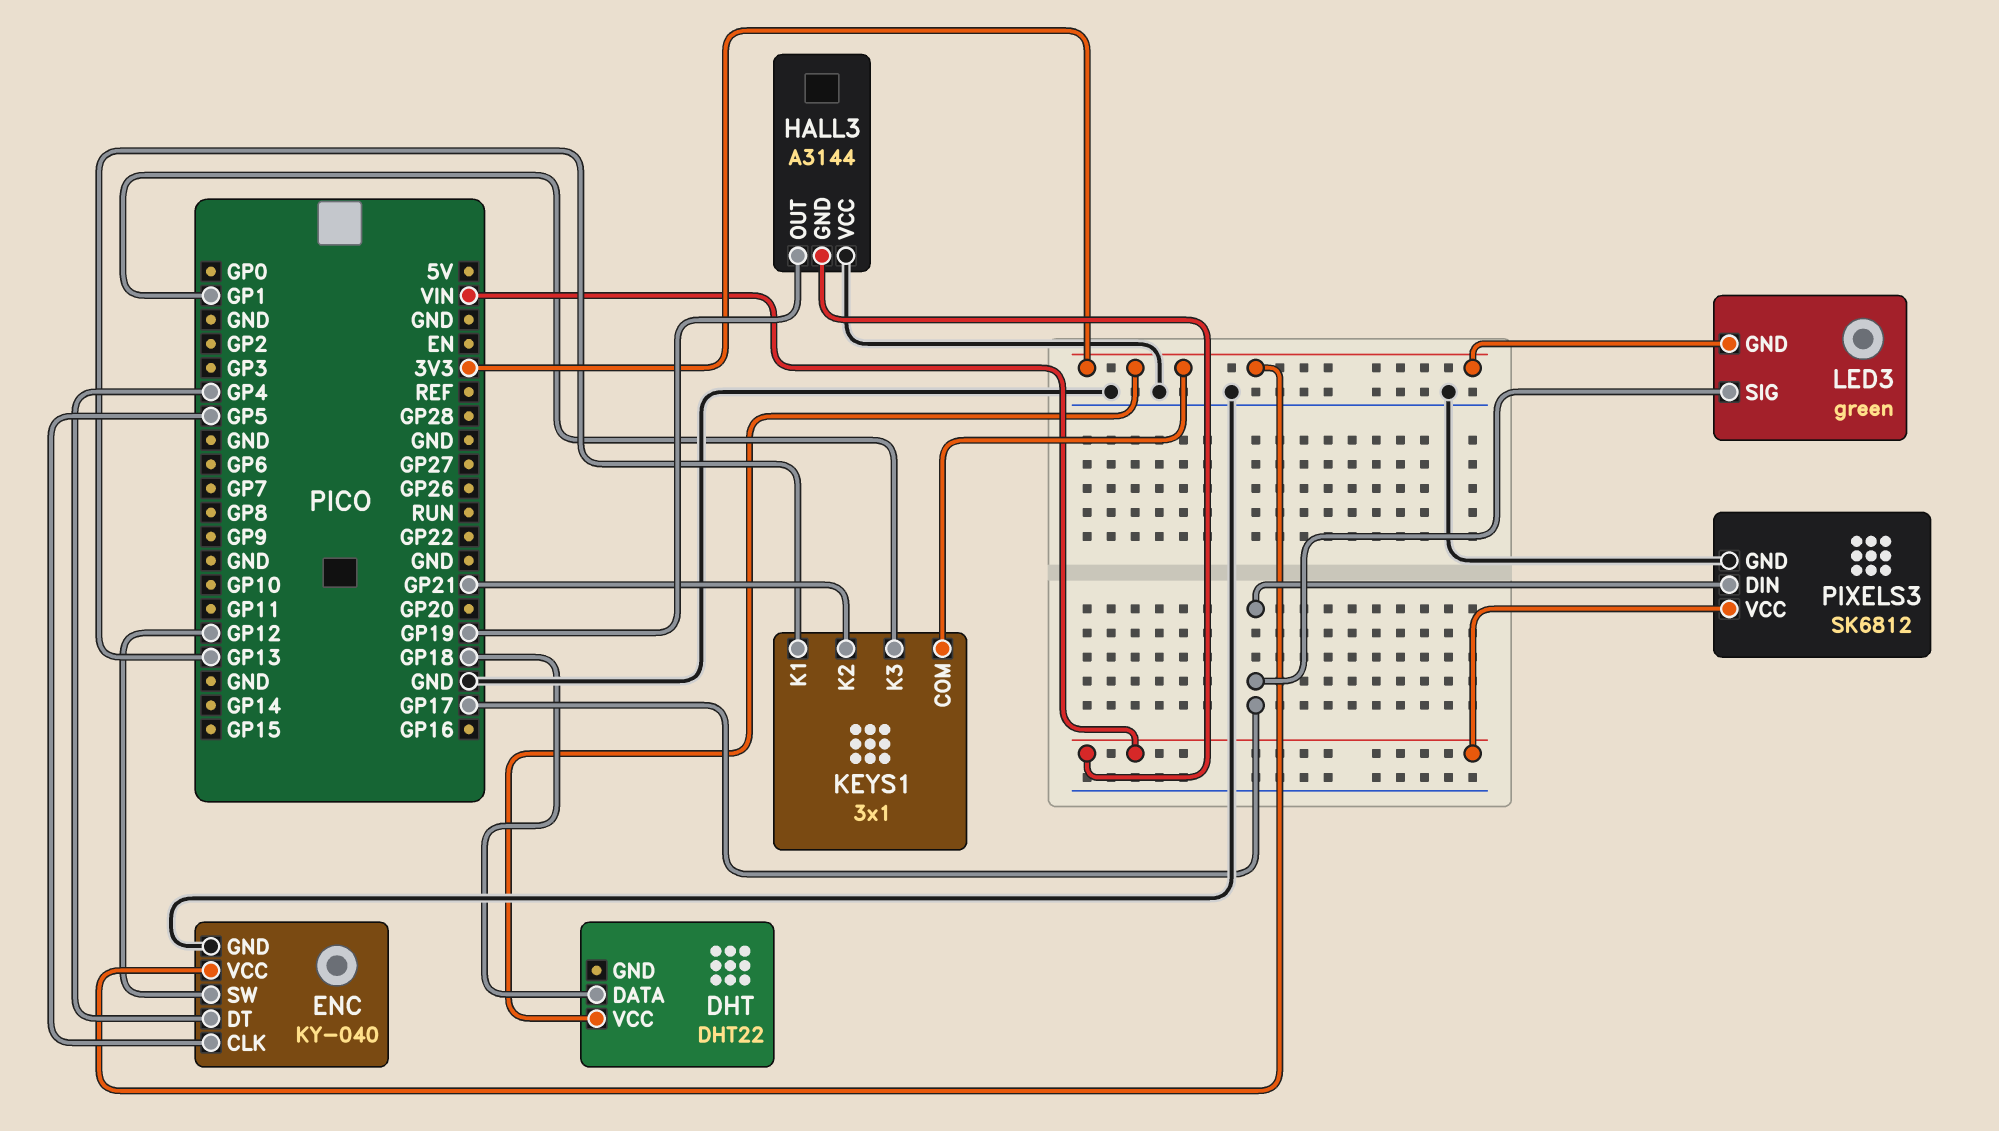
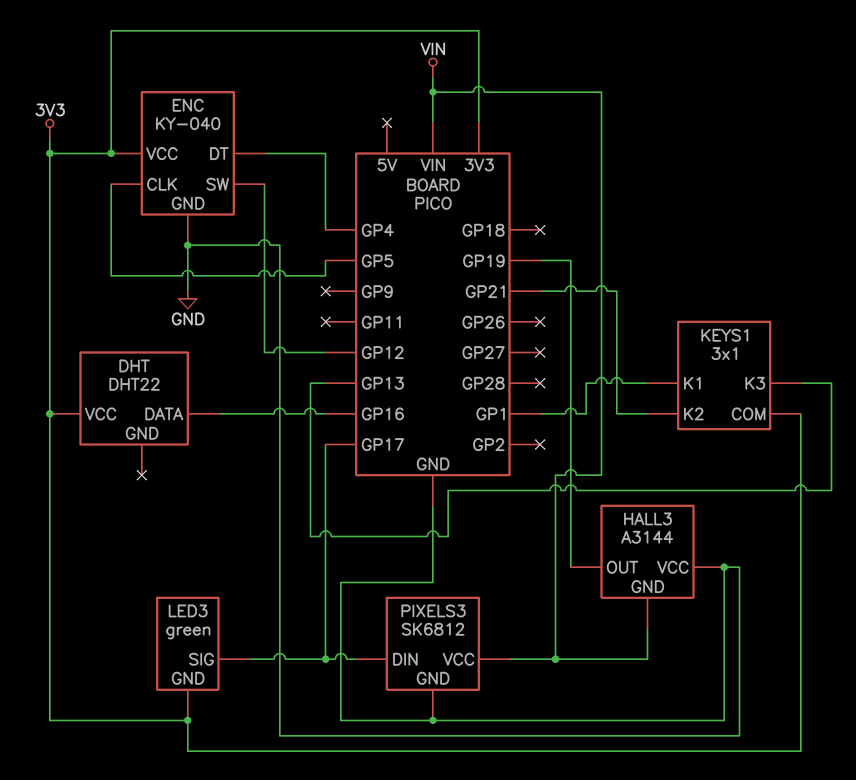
DHT pin DATA: GP18 -> GP16
KEYS1 pin K1: GP13 -> GP1
KEYS1 pin K3: GP1 -> GP13

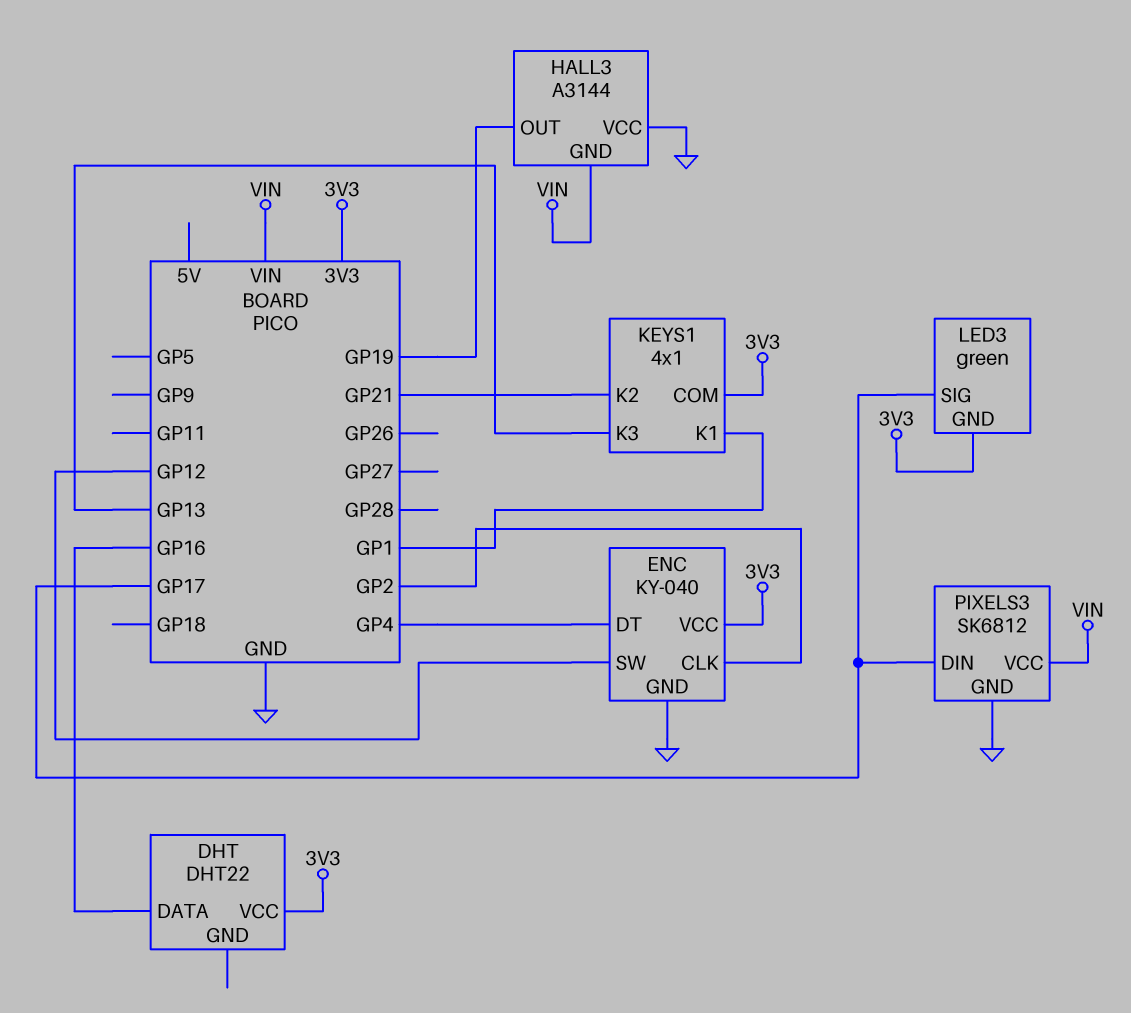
ENC pin CLK: GP5 -> GP2
KEYS1: 3x1 -> 4x1

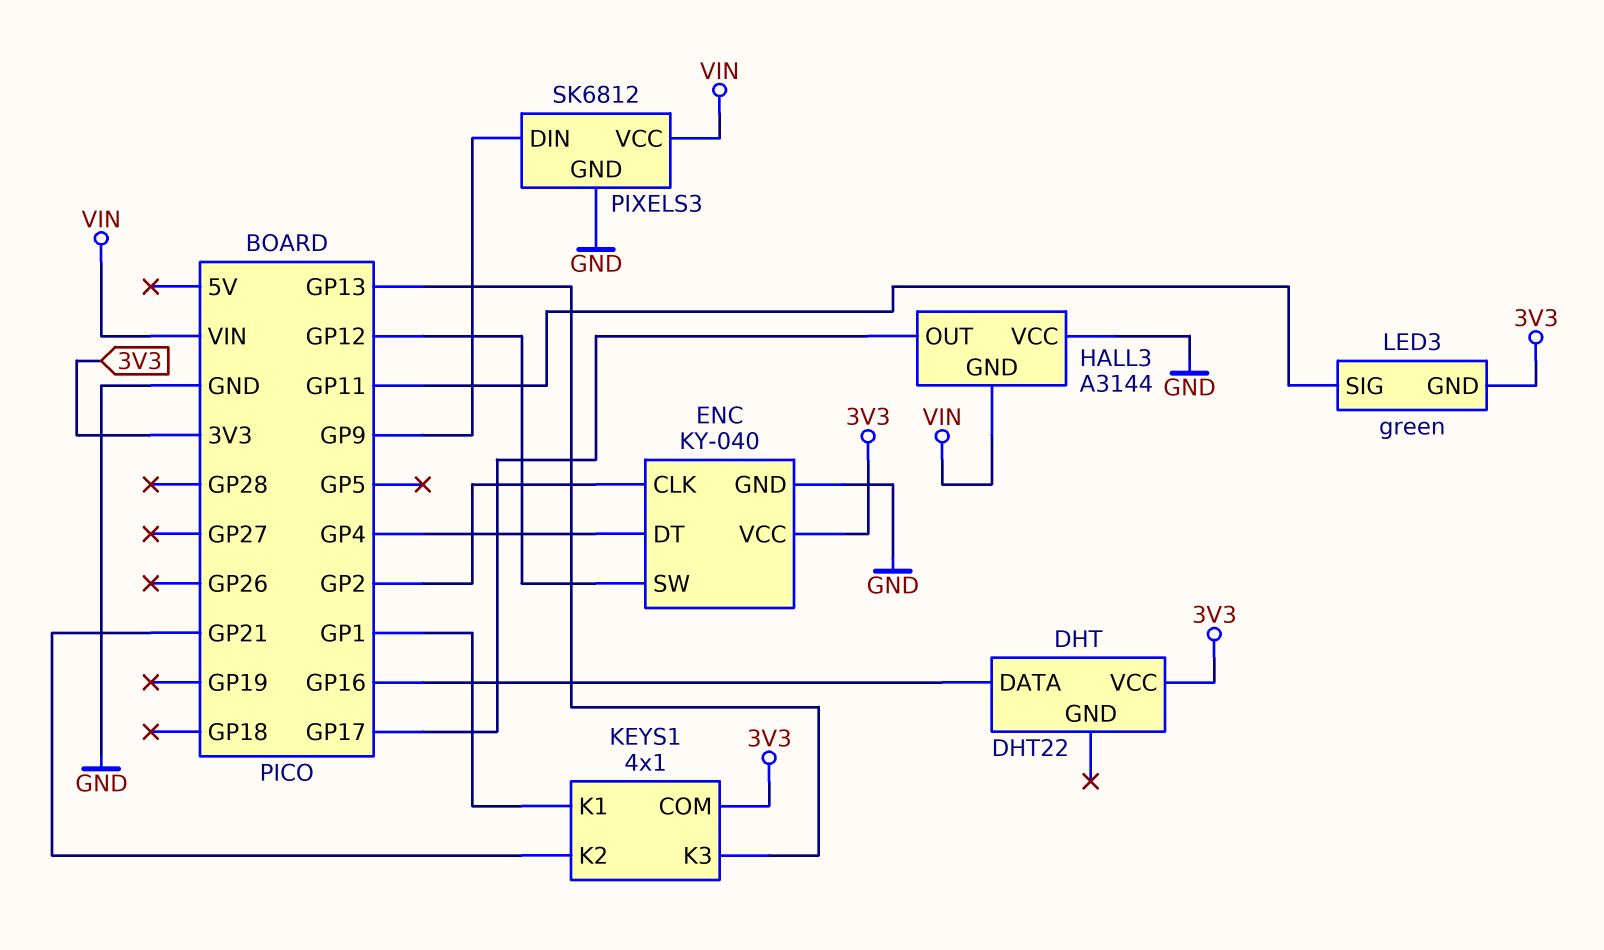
HALL3 pin OUT: GP19 -> GP17
LED3 pin SIG: GP17 -> GP11
PIXELS3 pin DIN: GP17 -> GP9

